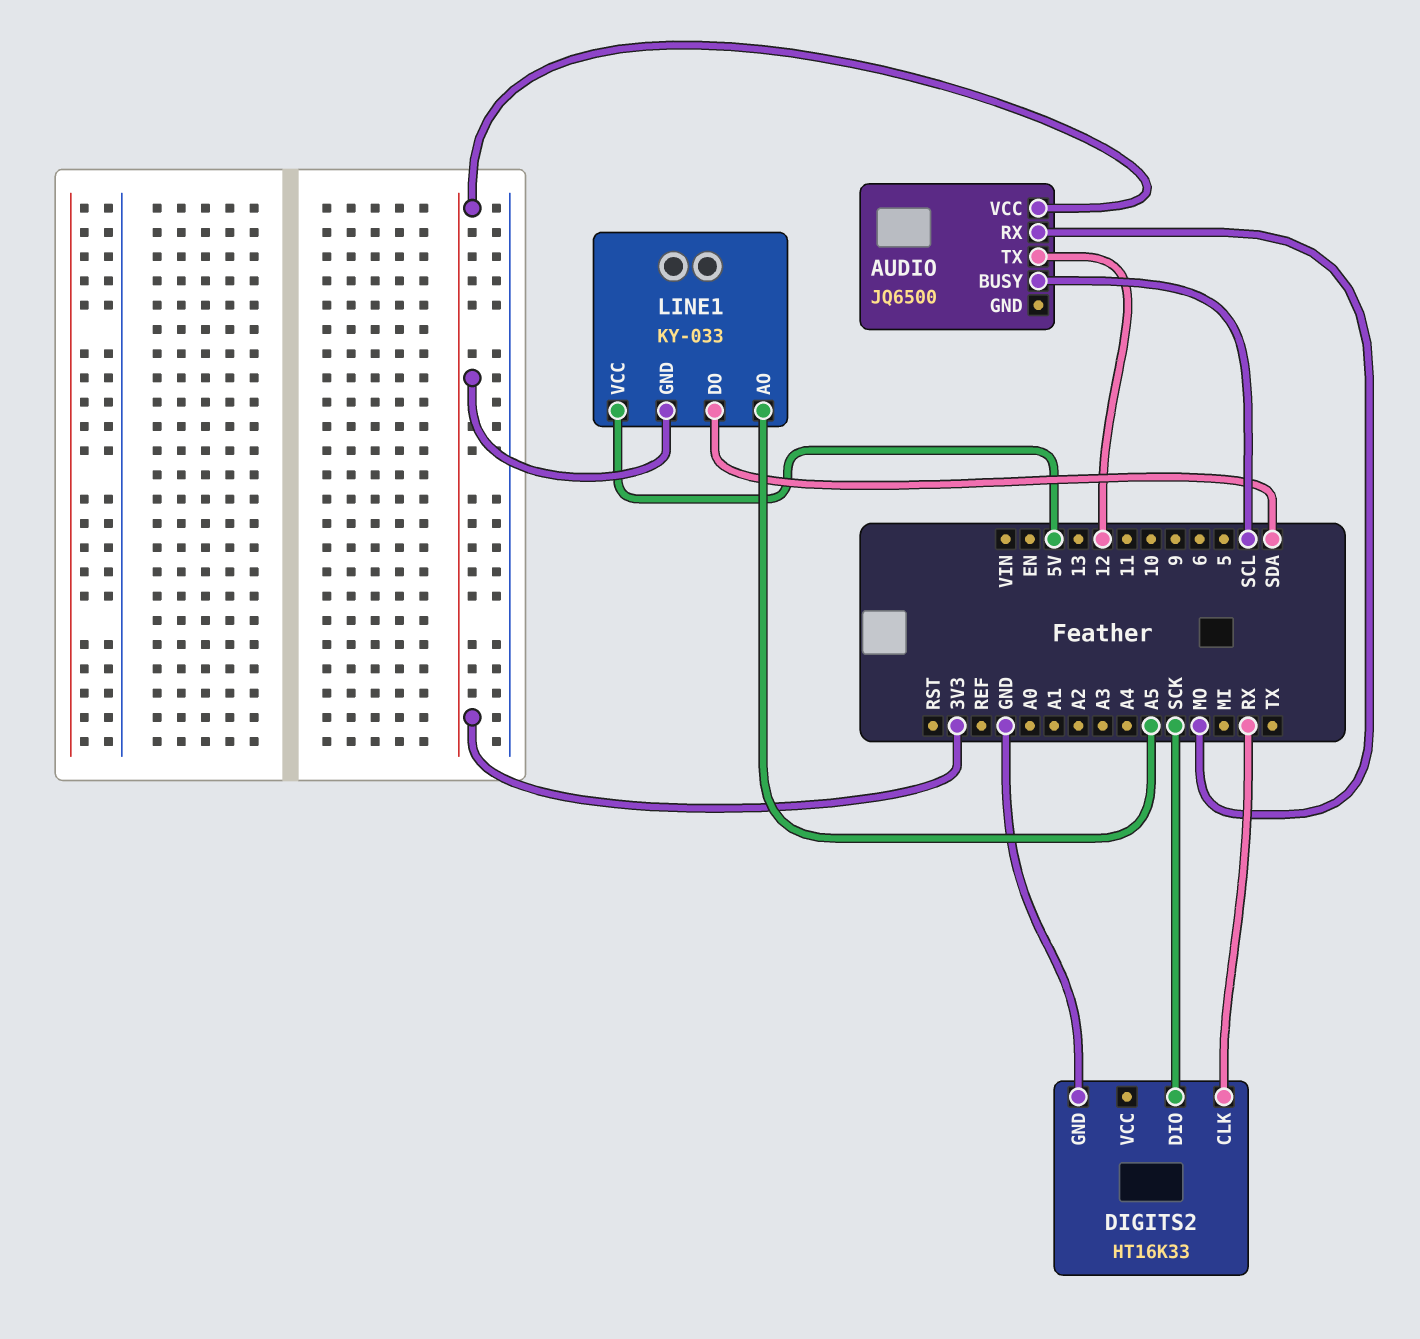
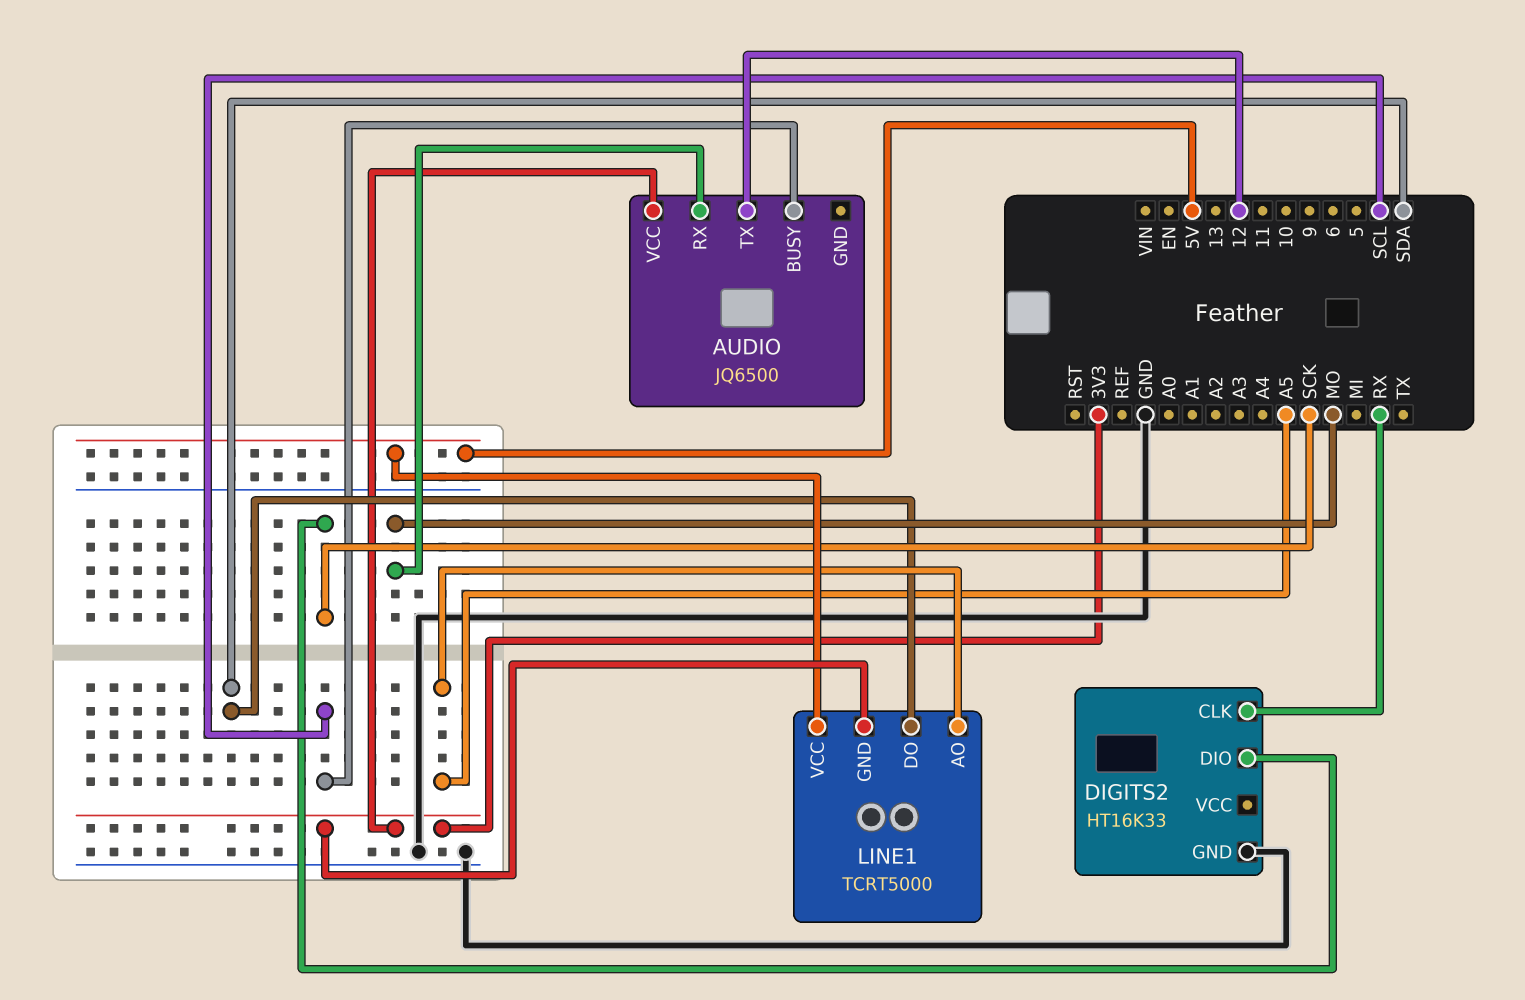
LINE1: KY-033 -> TCRT5000

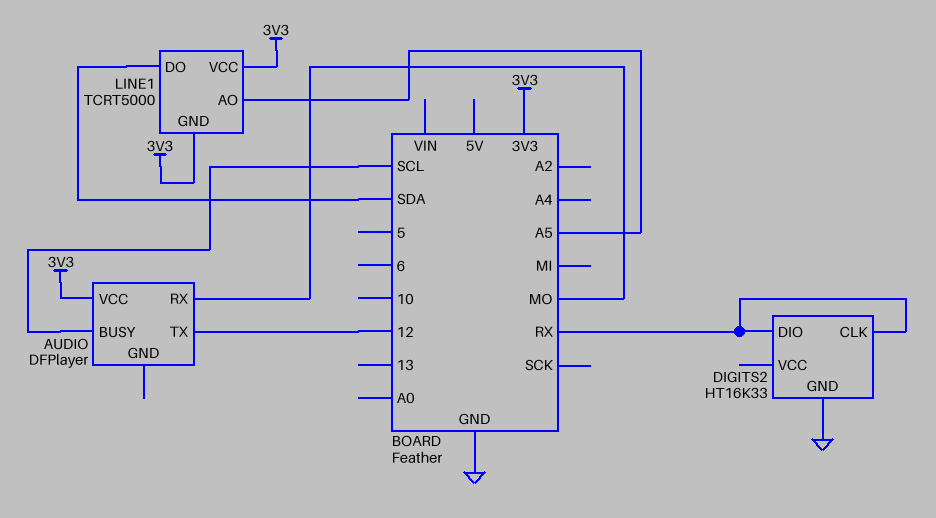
AUDIO: JQ6500 -> DFPlayer
DIGITS2 pin DIO: SCK -> RX
LINE1 pin VCC: 5V -> 3V3

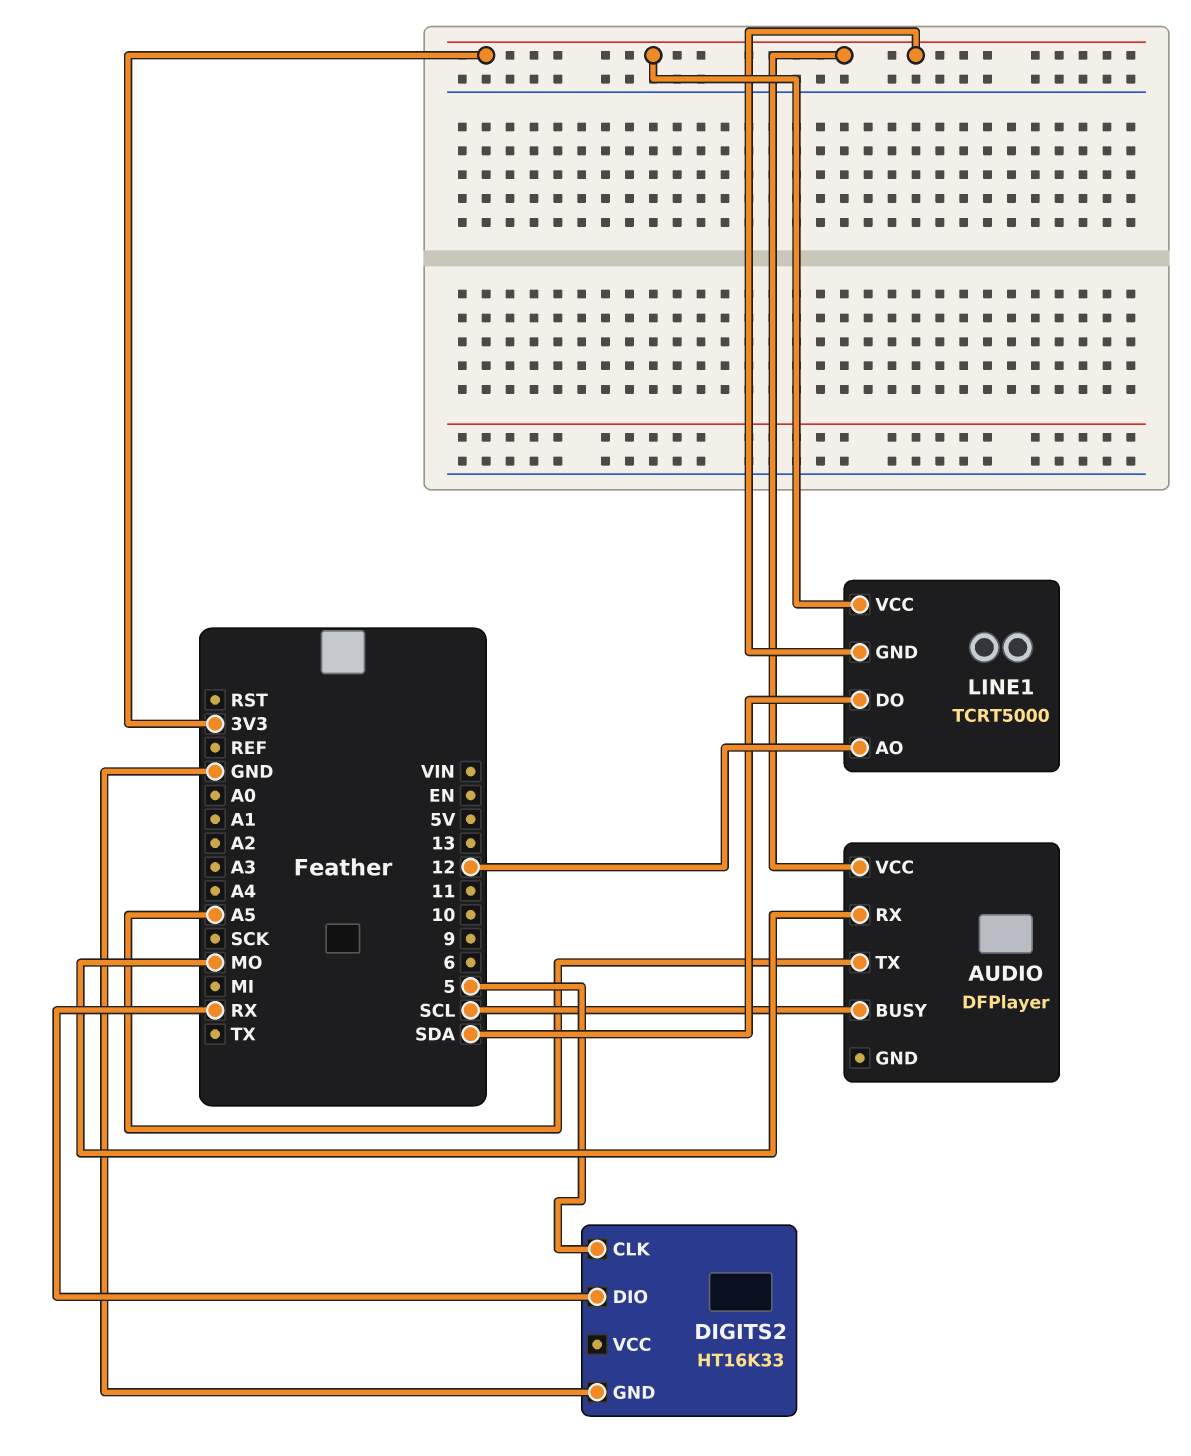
AUDIO pin TX: 12 -> A5
DIGITS2 pin CLK: RX -> 5
LINE1 pin AO: A5 -> 12

